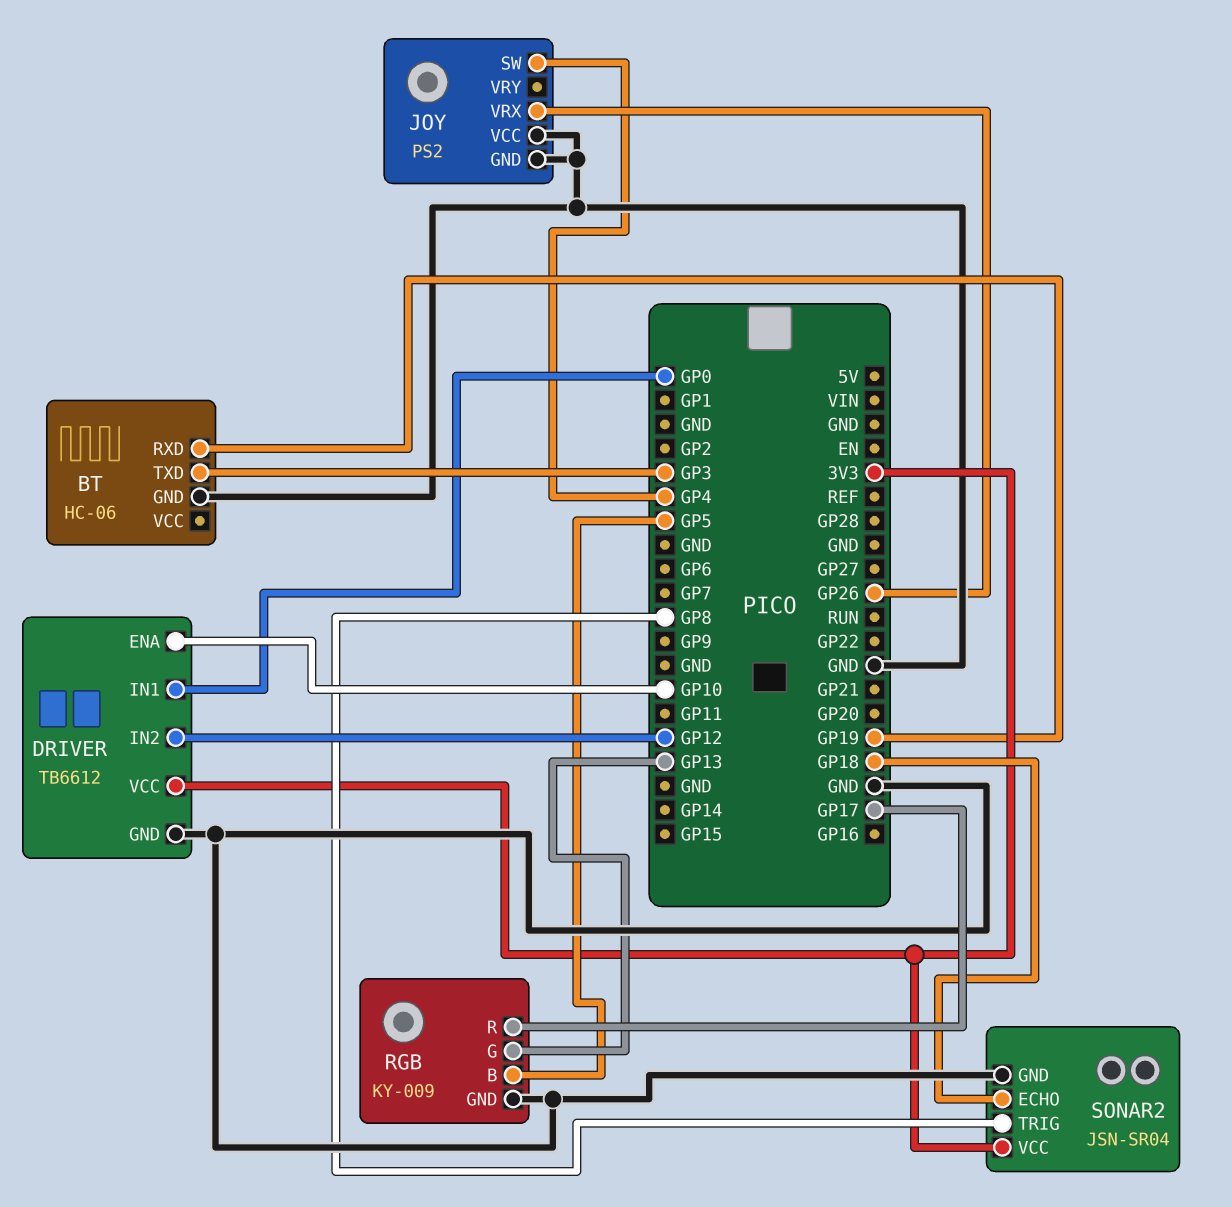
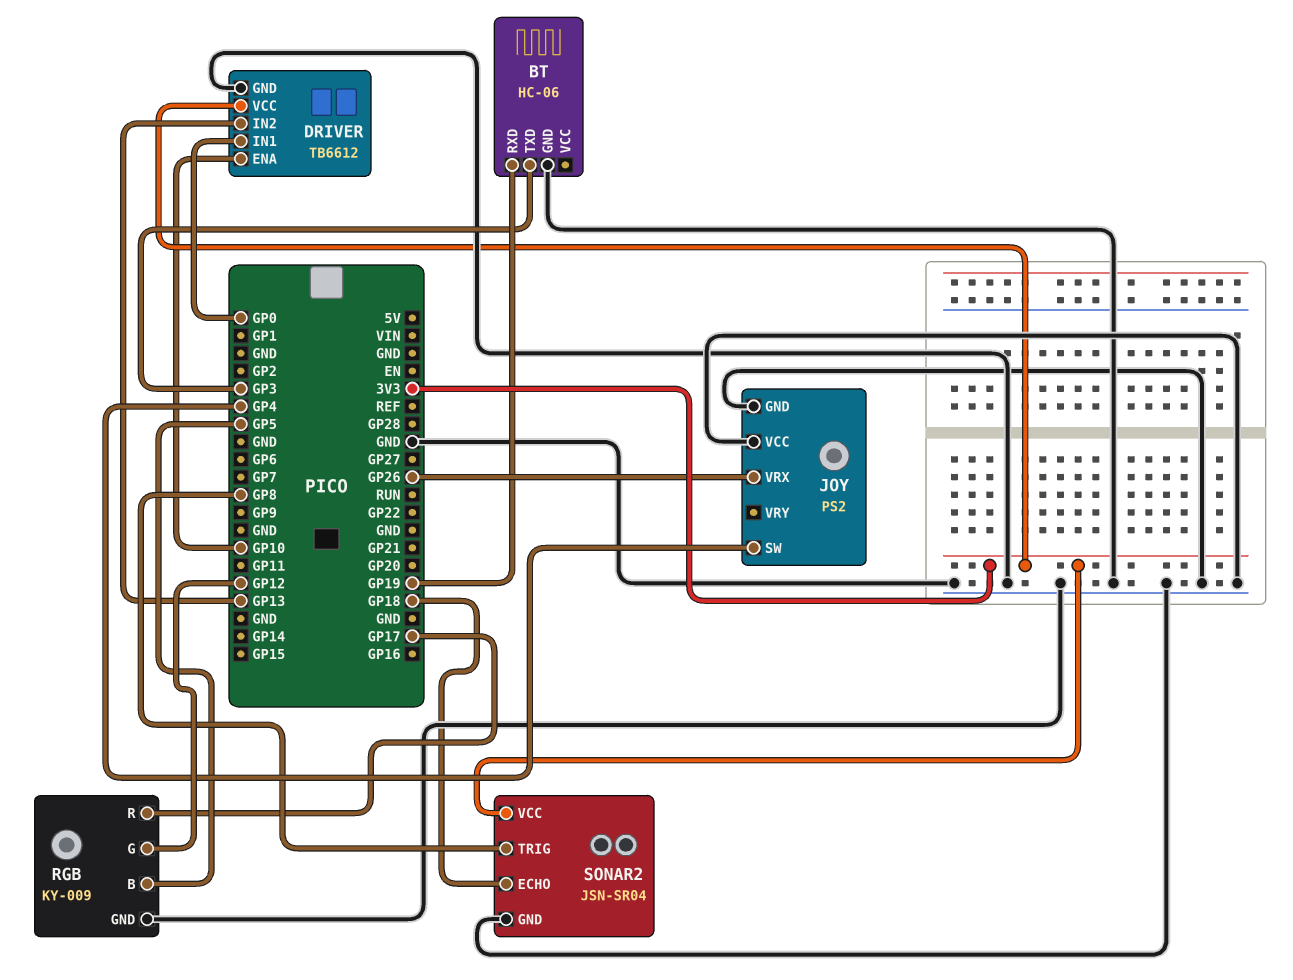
DRIVER pin IN2: GP12 -> GP13
RGB pin G: GP13 -> GP12

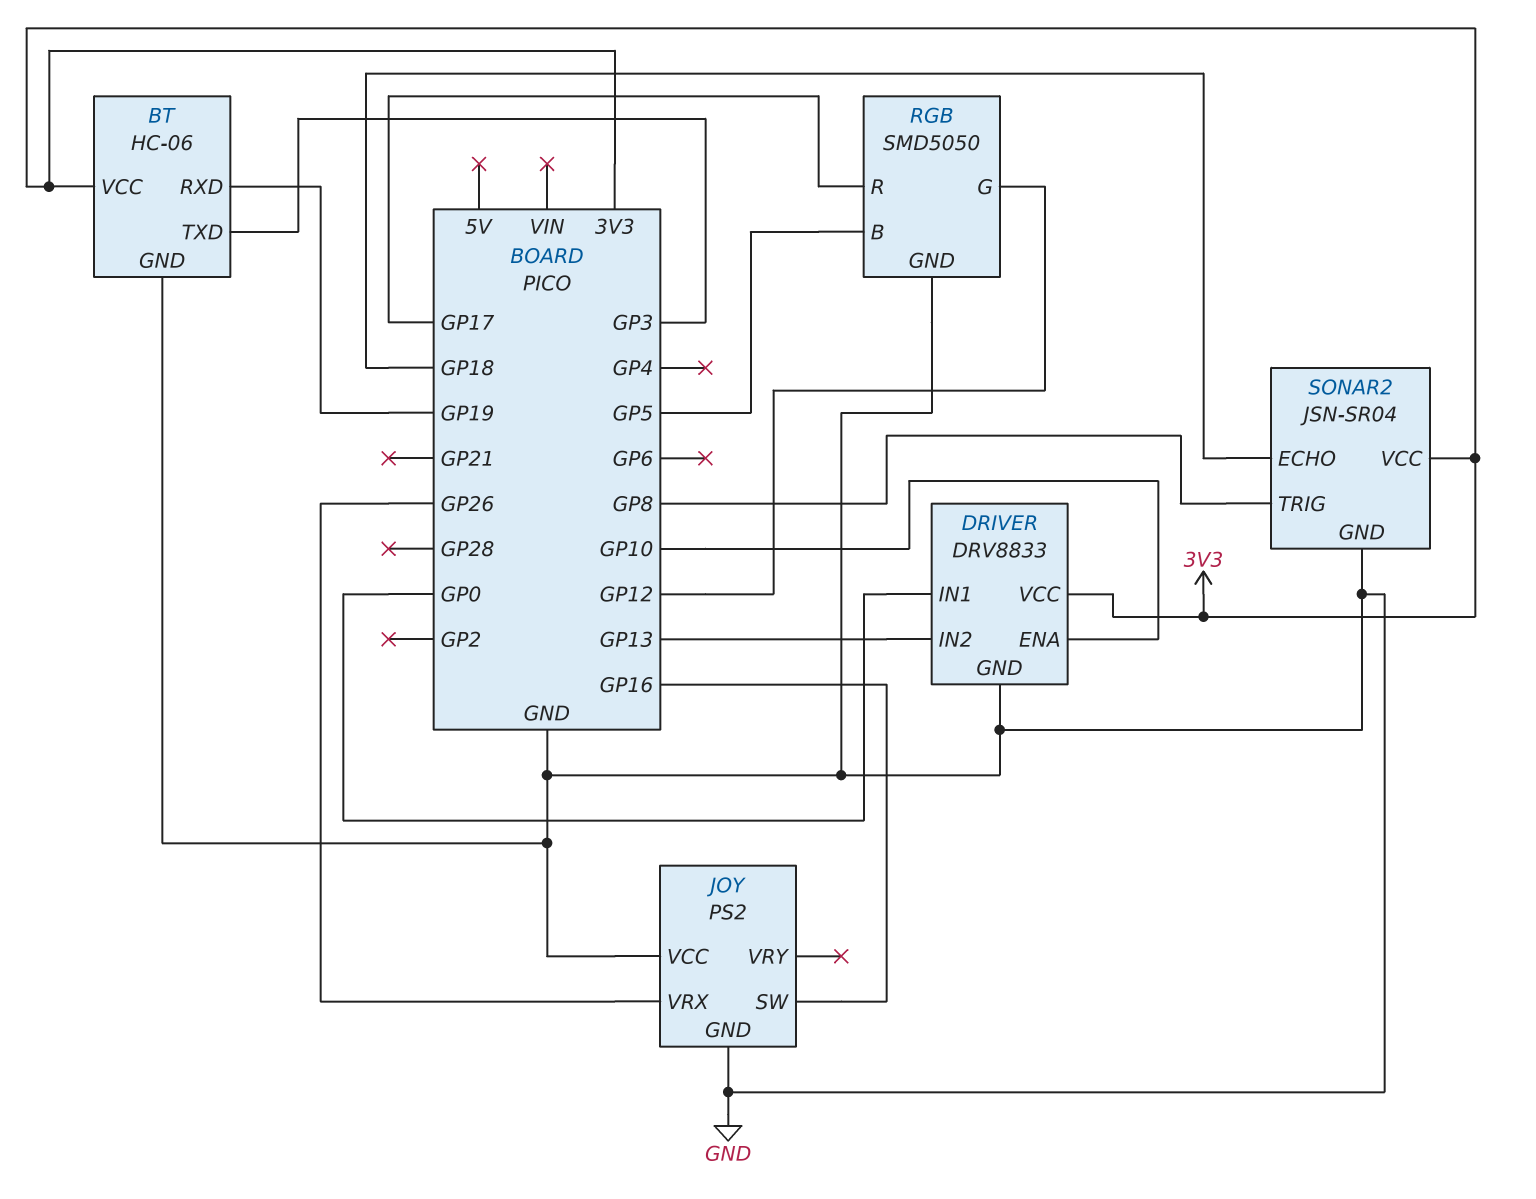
BT pin VCC: none -> 3V3
DRIVER: TB6612 -> DRV8833
JOY pin SW: GP4 -> GP16
RGB: KY-009 -> SMD5050

